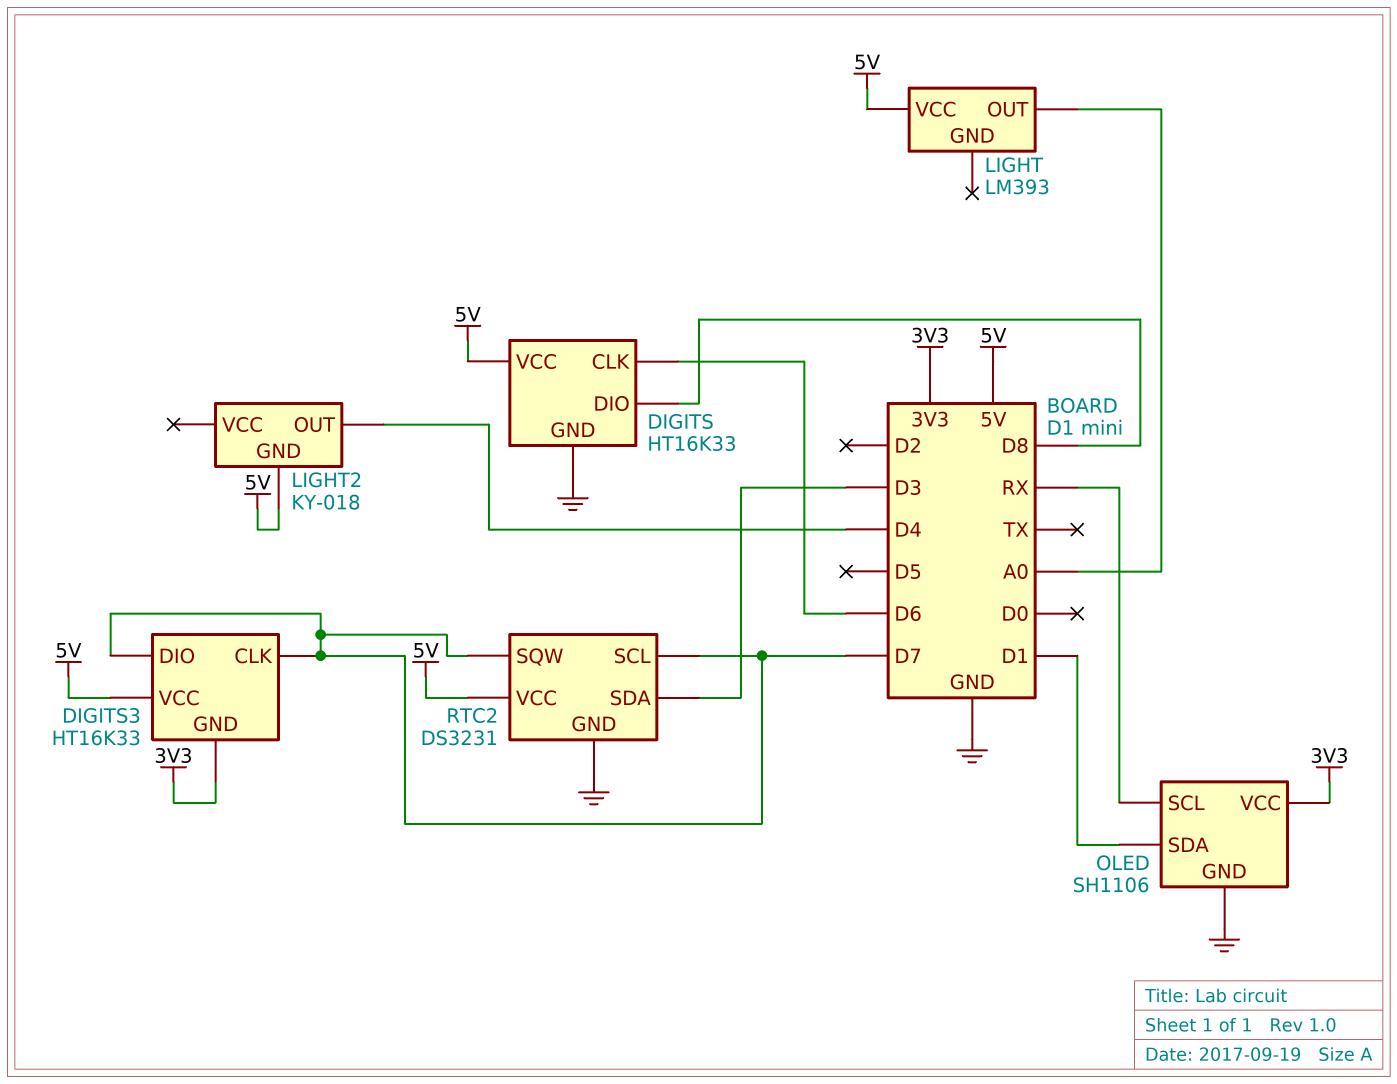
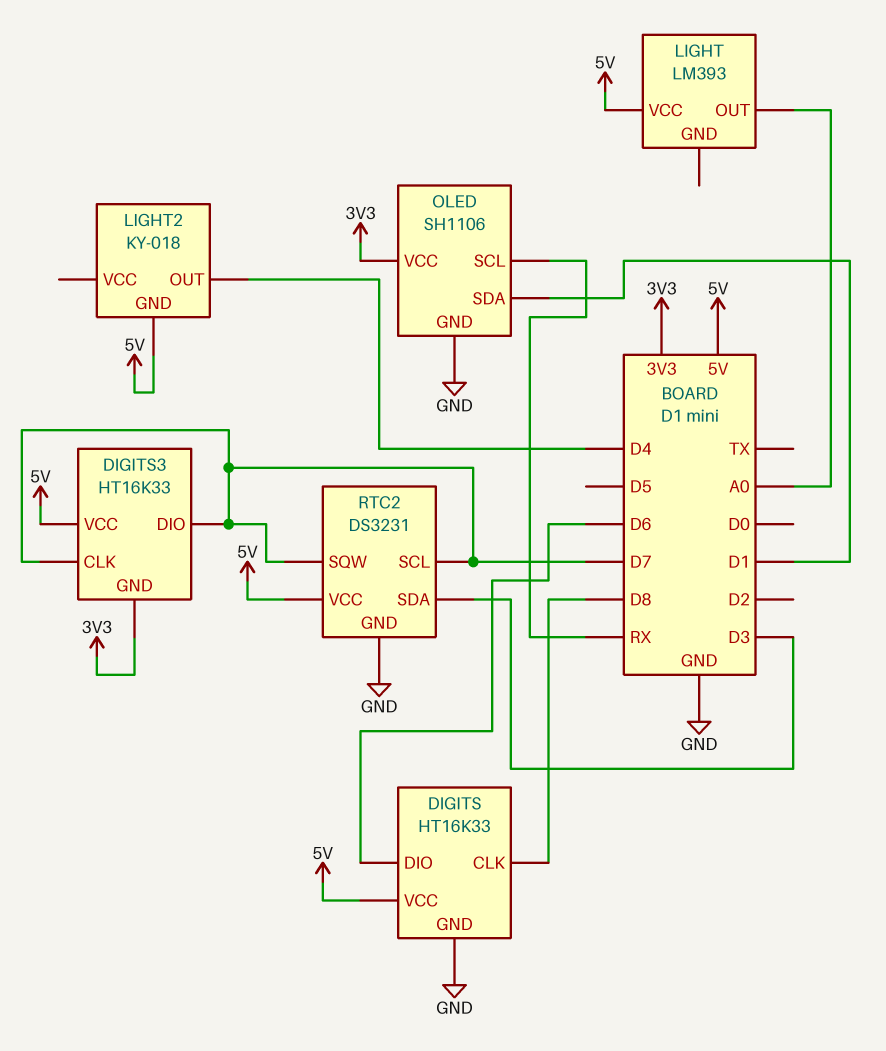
DIGITS pin CLK: D6 -> D8
DIGITS pin DIO: D8 -> D6

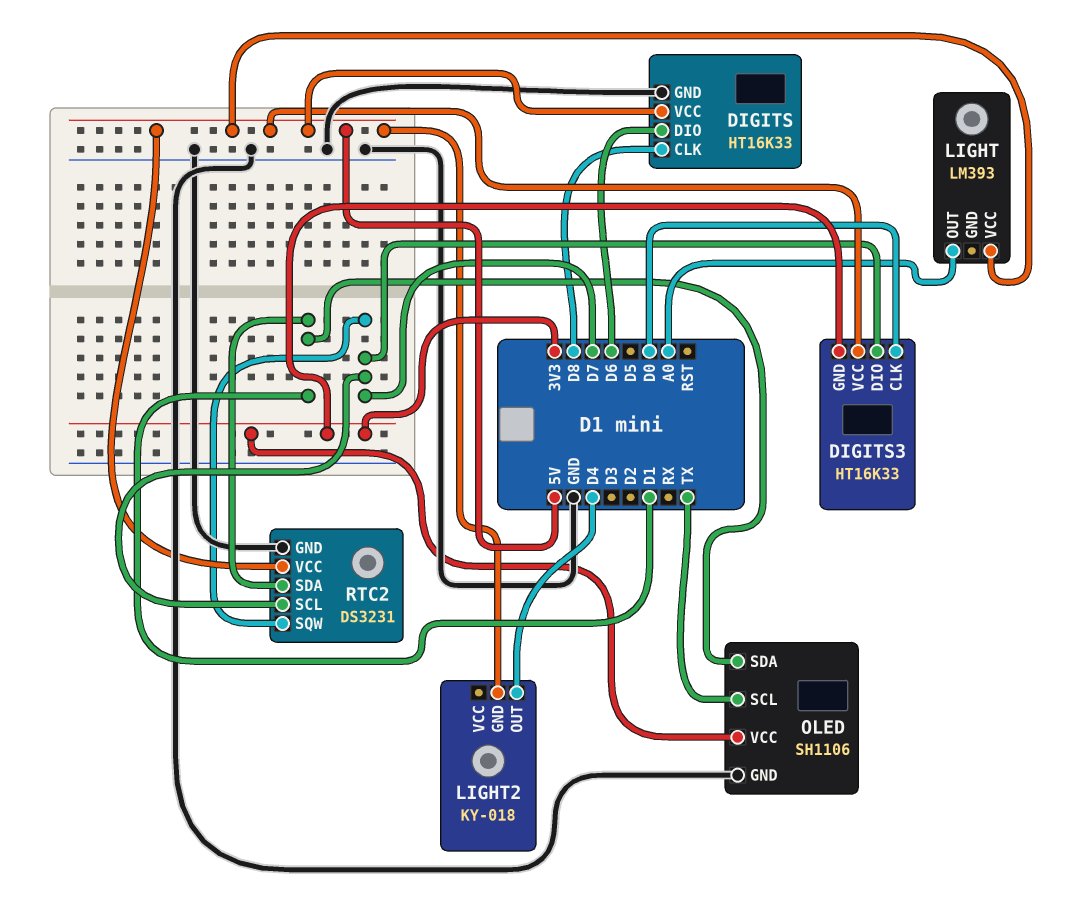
DIGITS3 pin CLK: D7 -> D0
OLED pin SCL: RX -> TX
RTC2 pin SDA: D3 -> D1

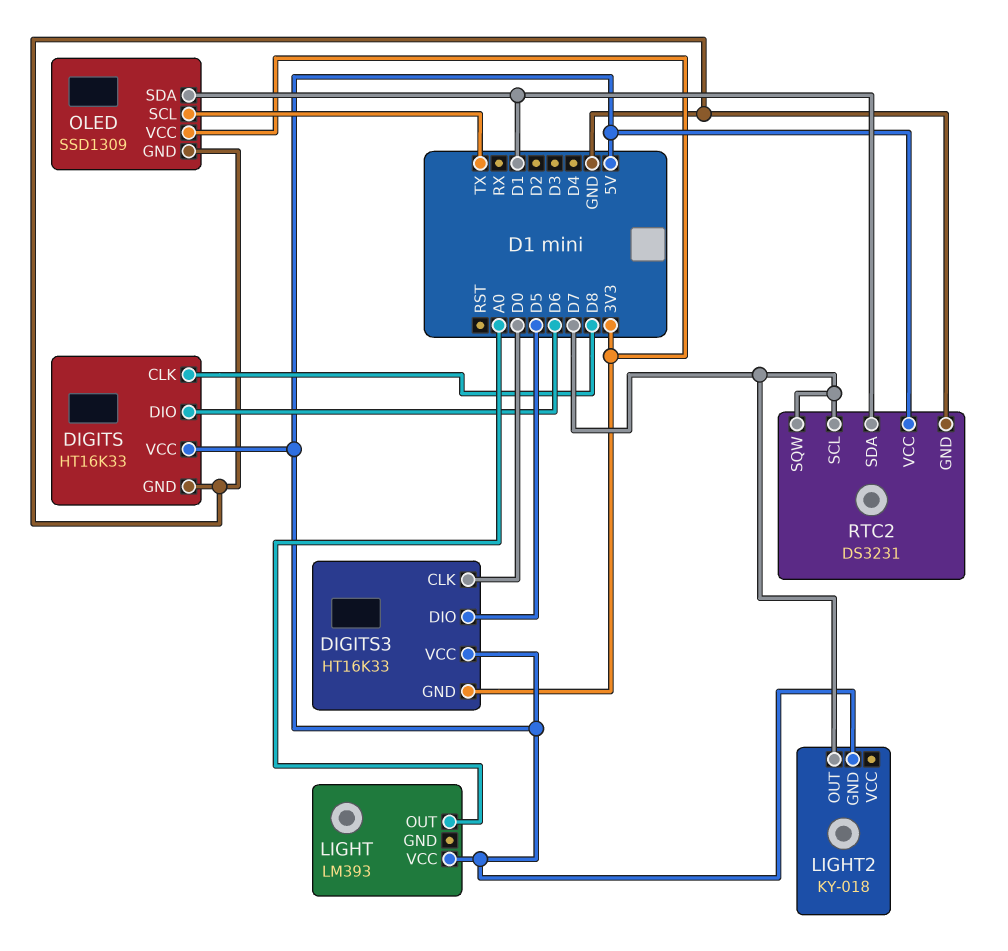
DIGITS3 pin DIO: D7 -> D5
LIGHT2 pin OUT: D4 -> D7
OLED: SH1106 -> SSD1309

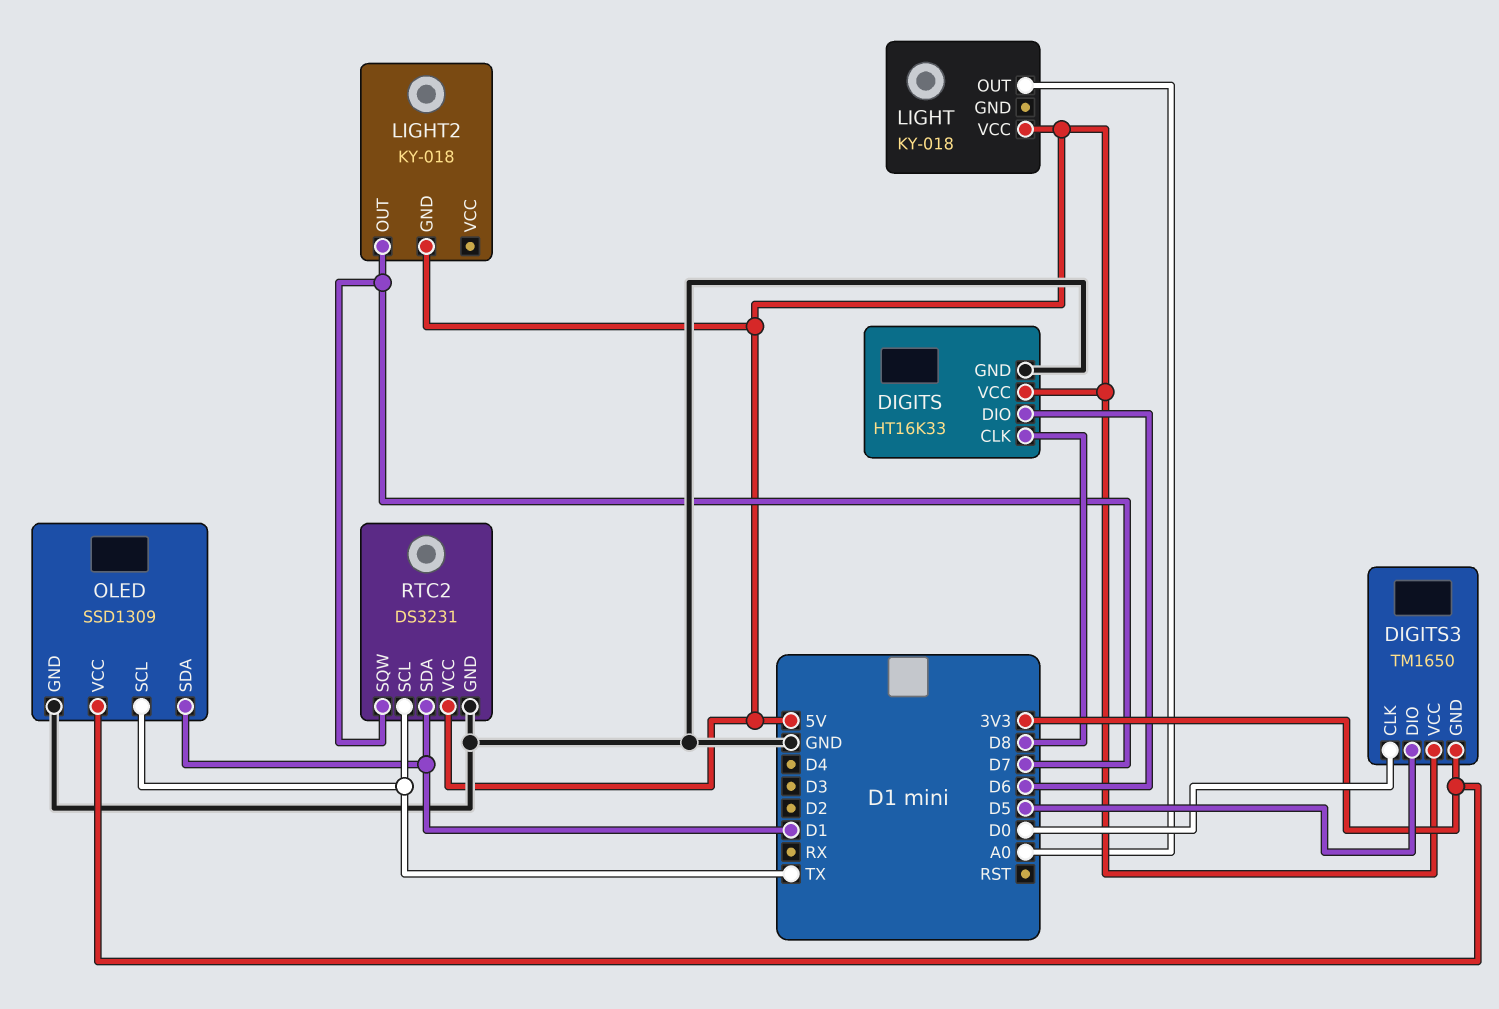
DIGITS3: HT16K33 -> TM1650
LIGHT: LM393 -> KY-018
RTC2 pin SCL: D7 -> TX

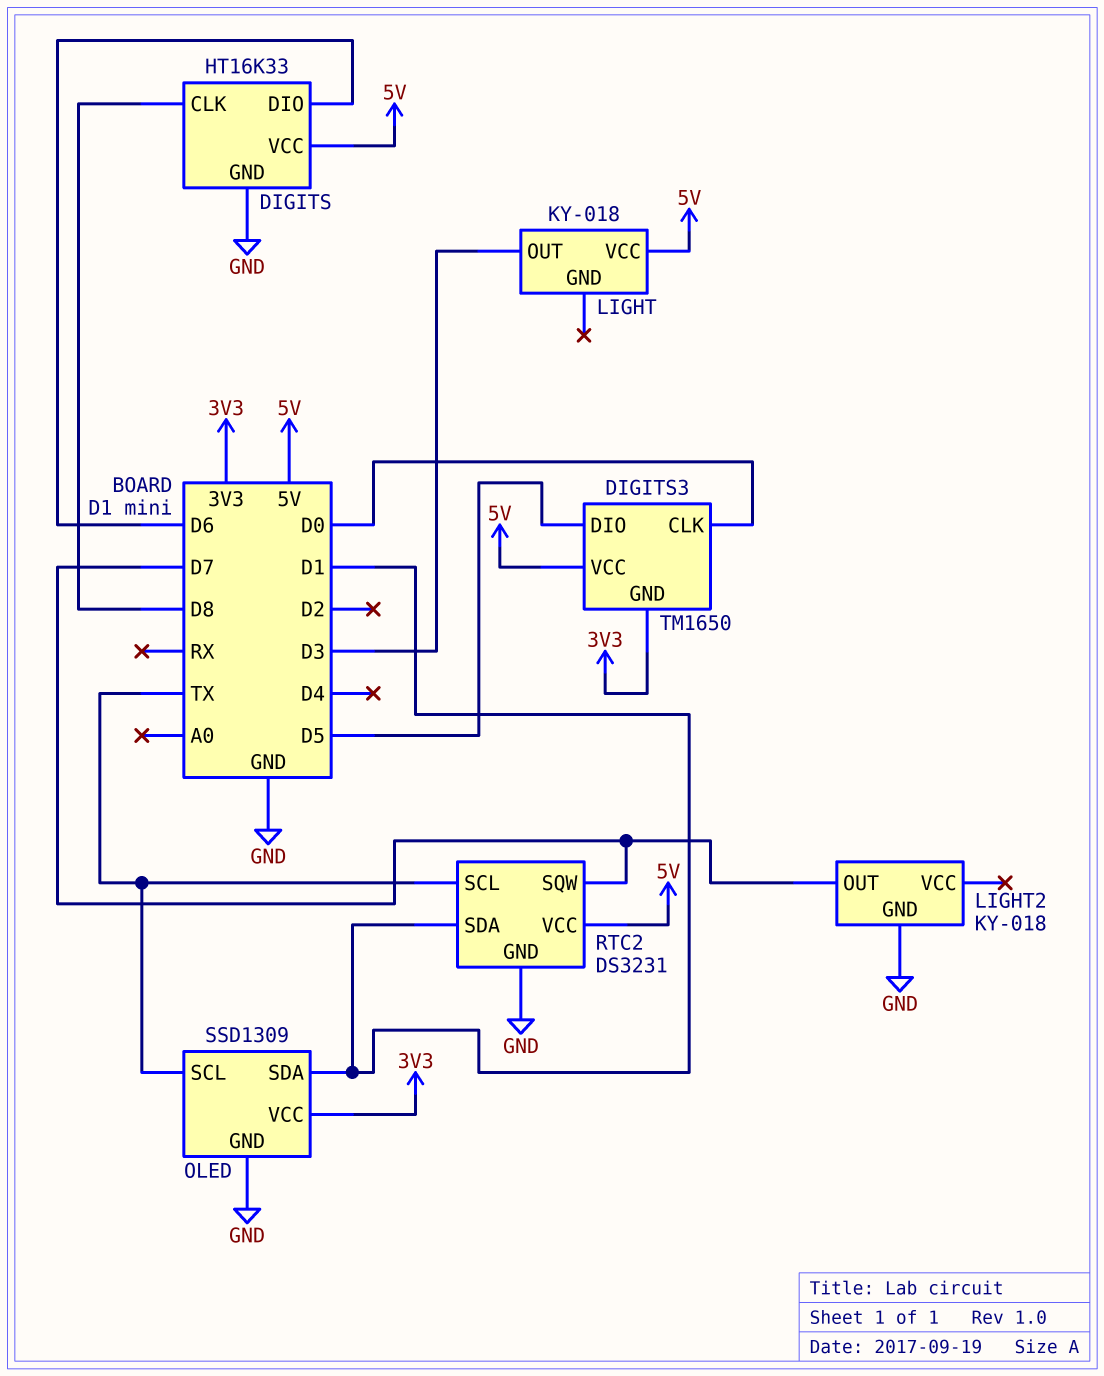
LIGHT pin OUT: A0 -> D3
LIGHT2 pin GND: 5V -> GND

